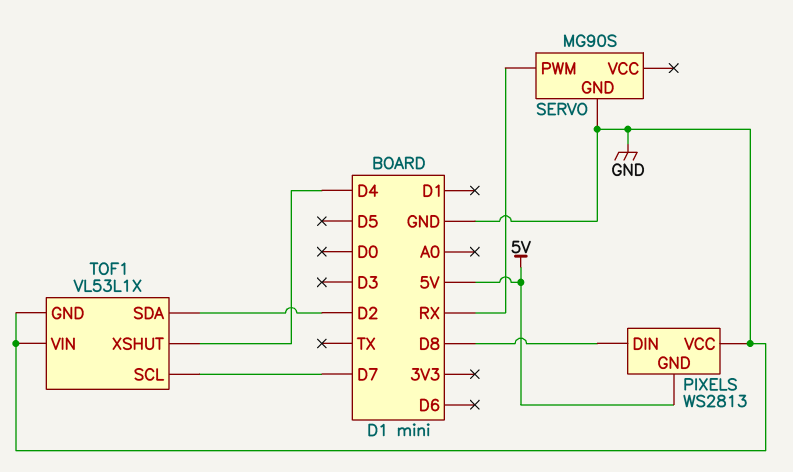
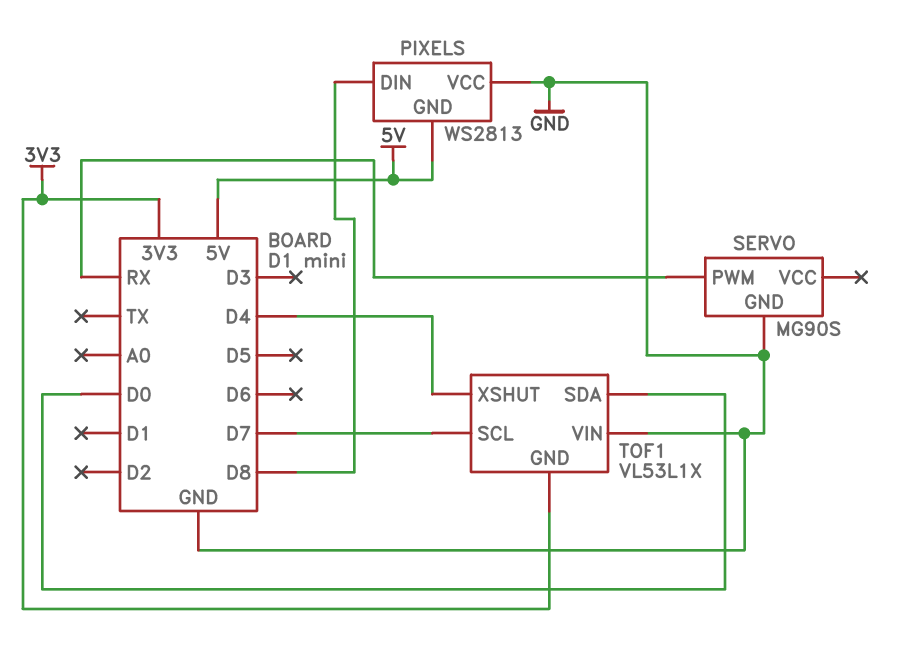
TOF1 pin GND: GND -> 3V3
TOF1 pin SDA: D2 -> D0

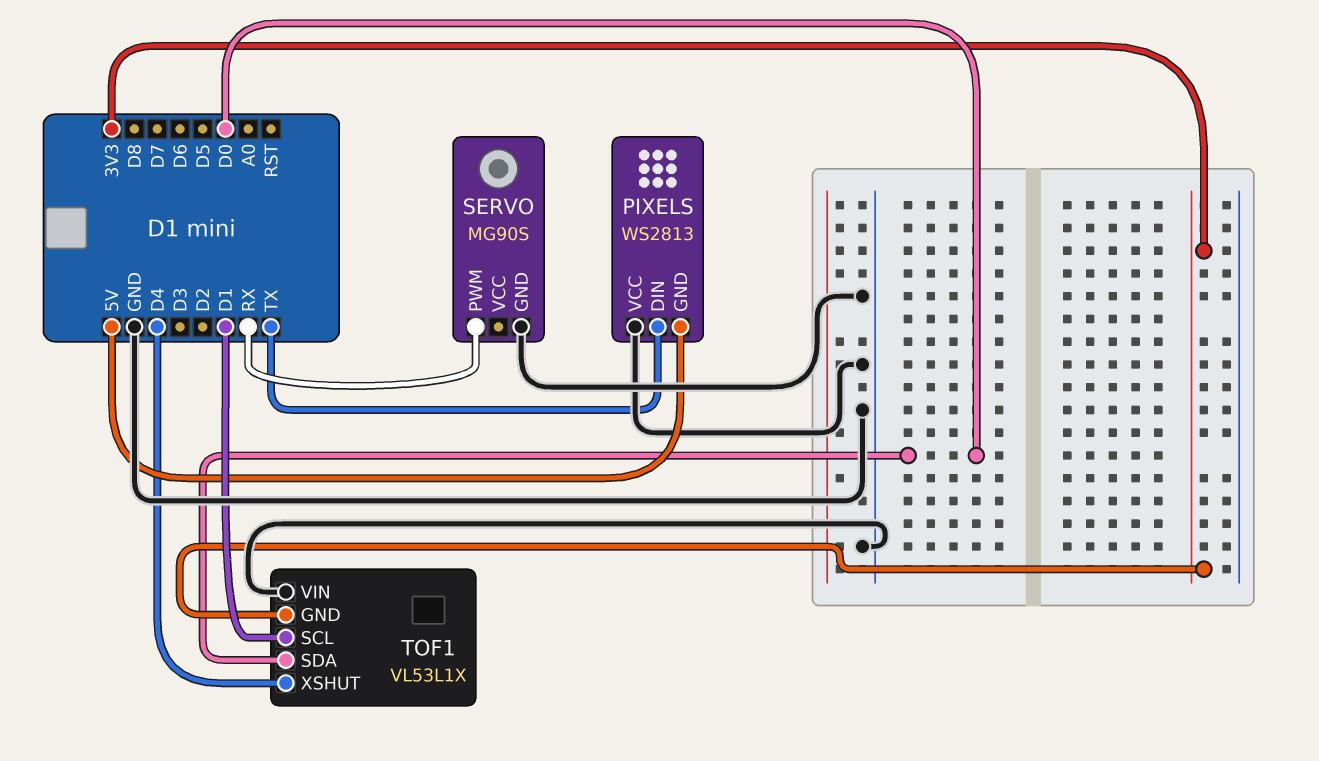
PIXELS pin DIN: D8 -> TX
TOF1 pin SCL: D7 -> D1

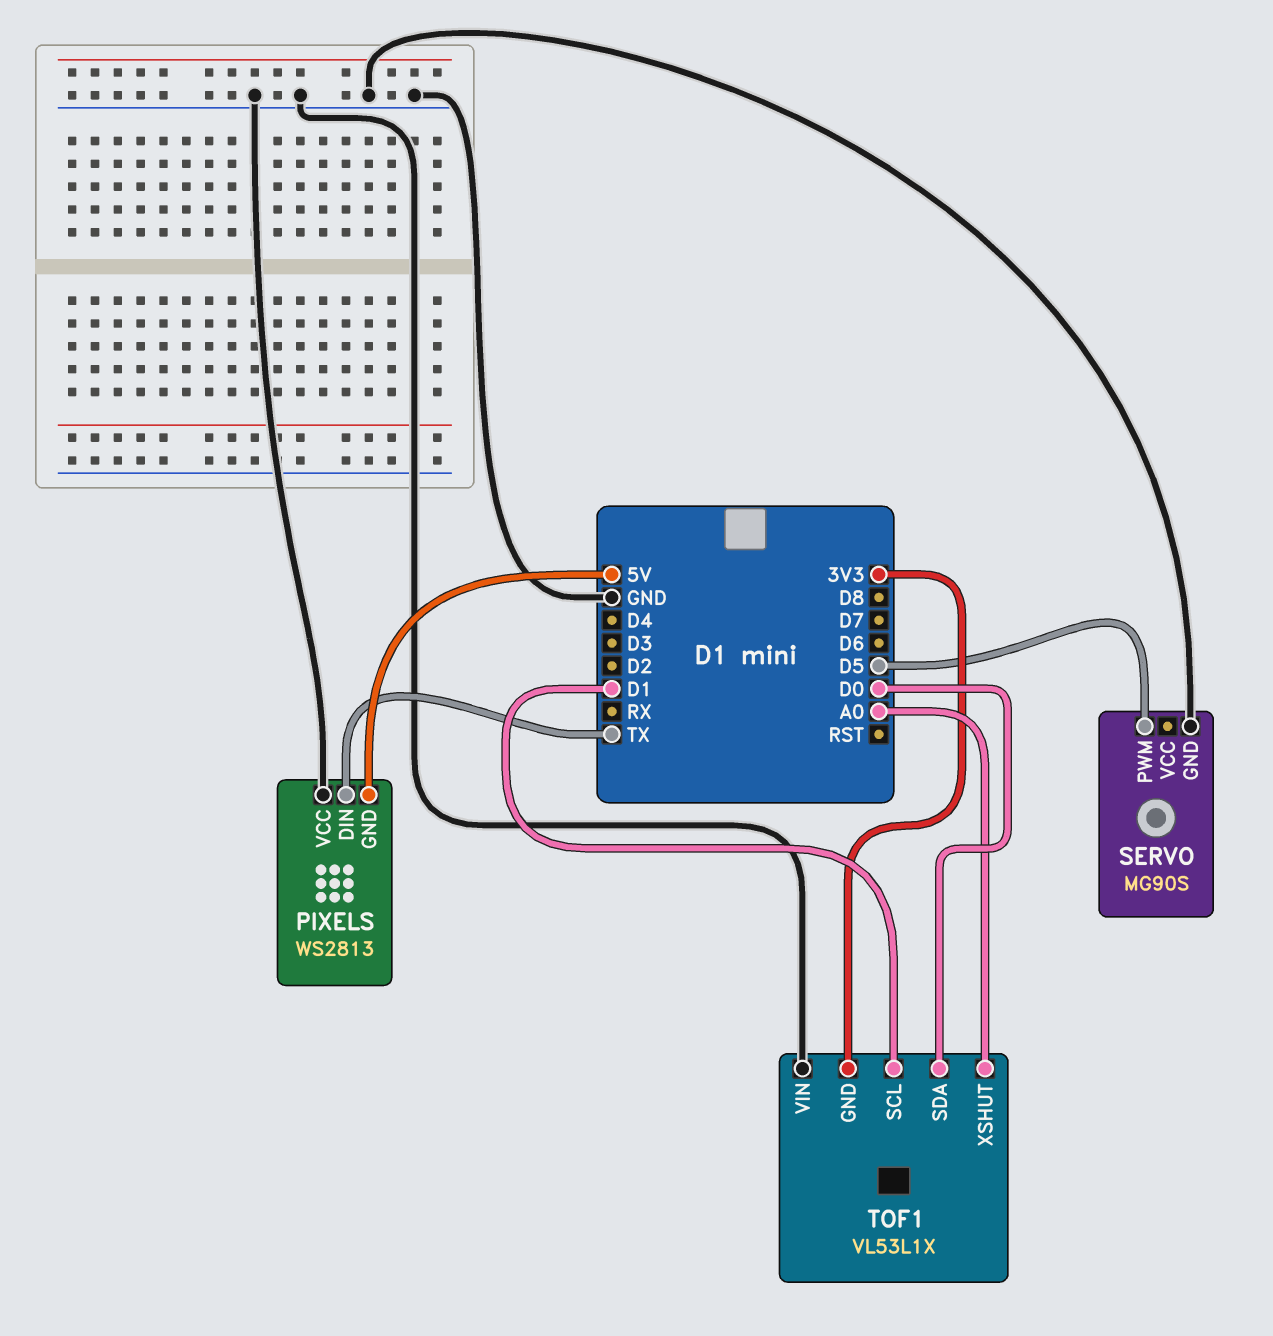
SERVO pin PWM: RX -> D5
TOF1 pin XSHUT: D4 -> A0

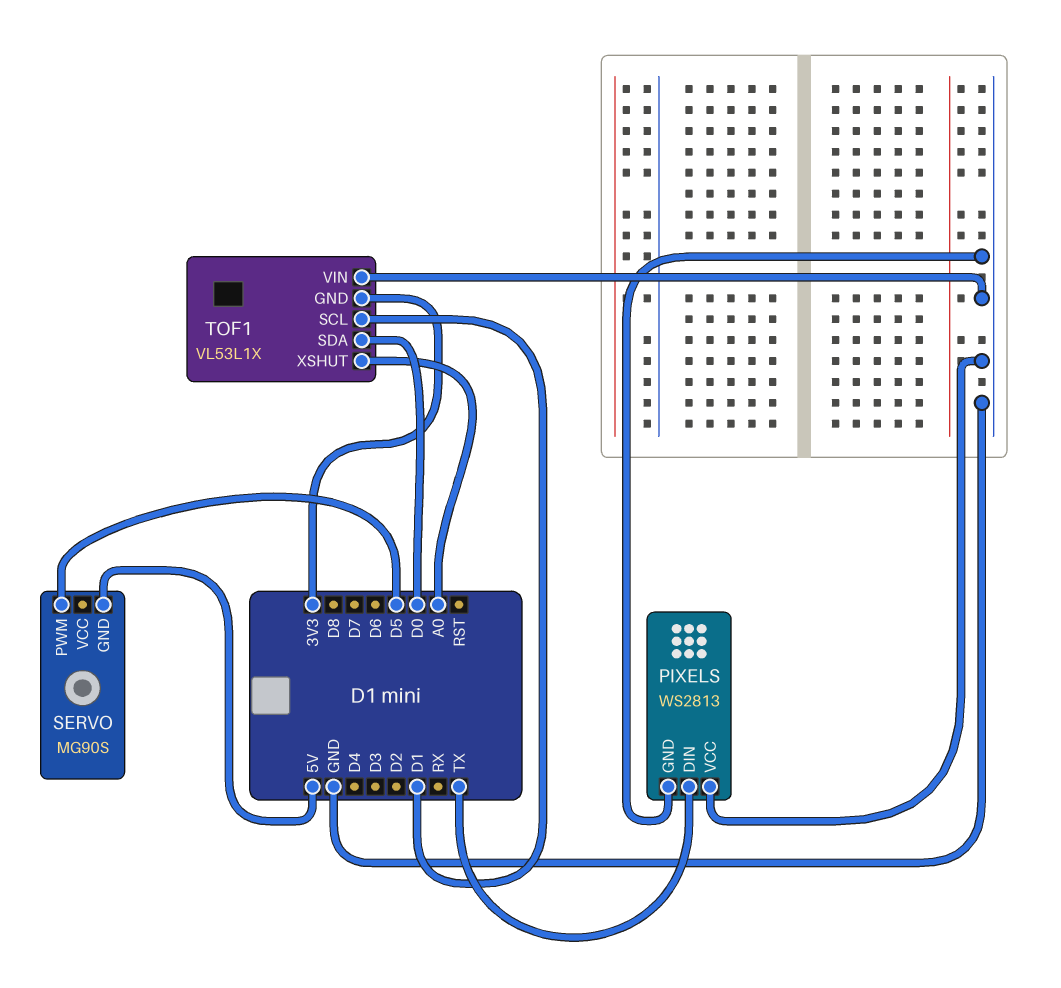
PIXELS pin GND: 5V -> GND
SERVO pin GND: GND -> 5V

